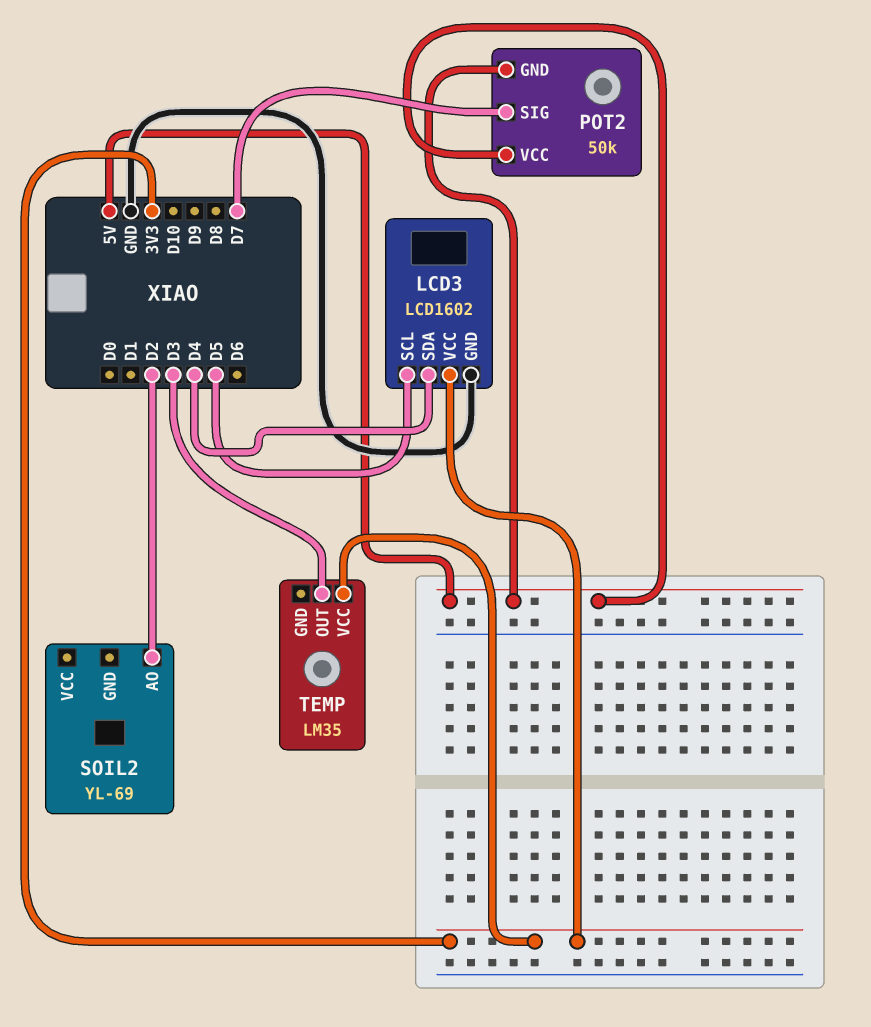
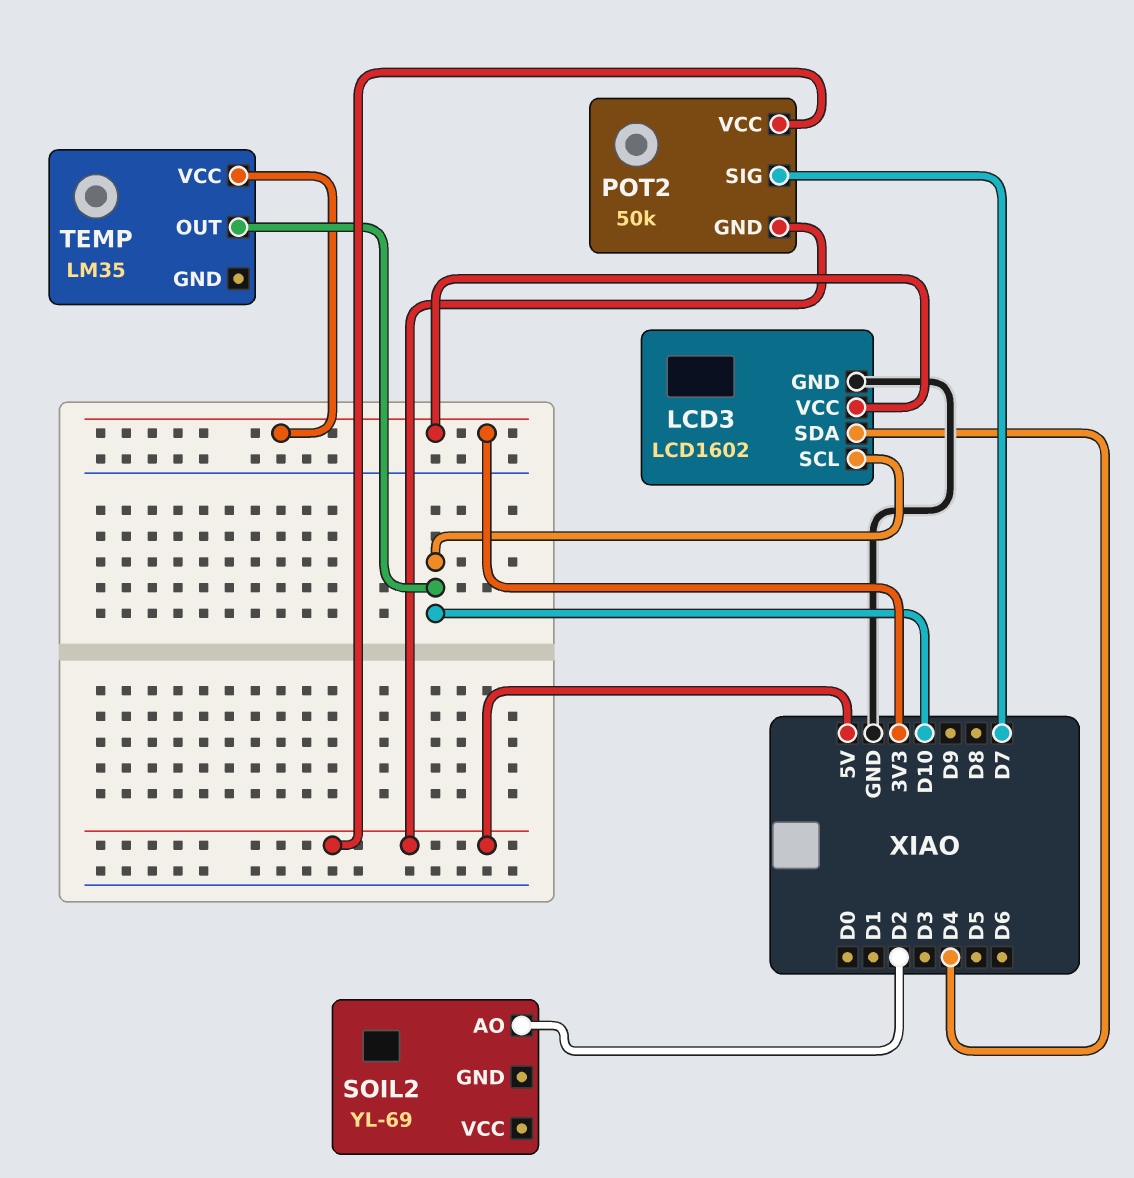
LCD3 pin SCL: D5 -> D10
TEMP pin OUT: D3 -> D10

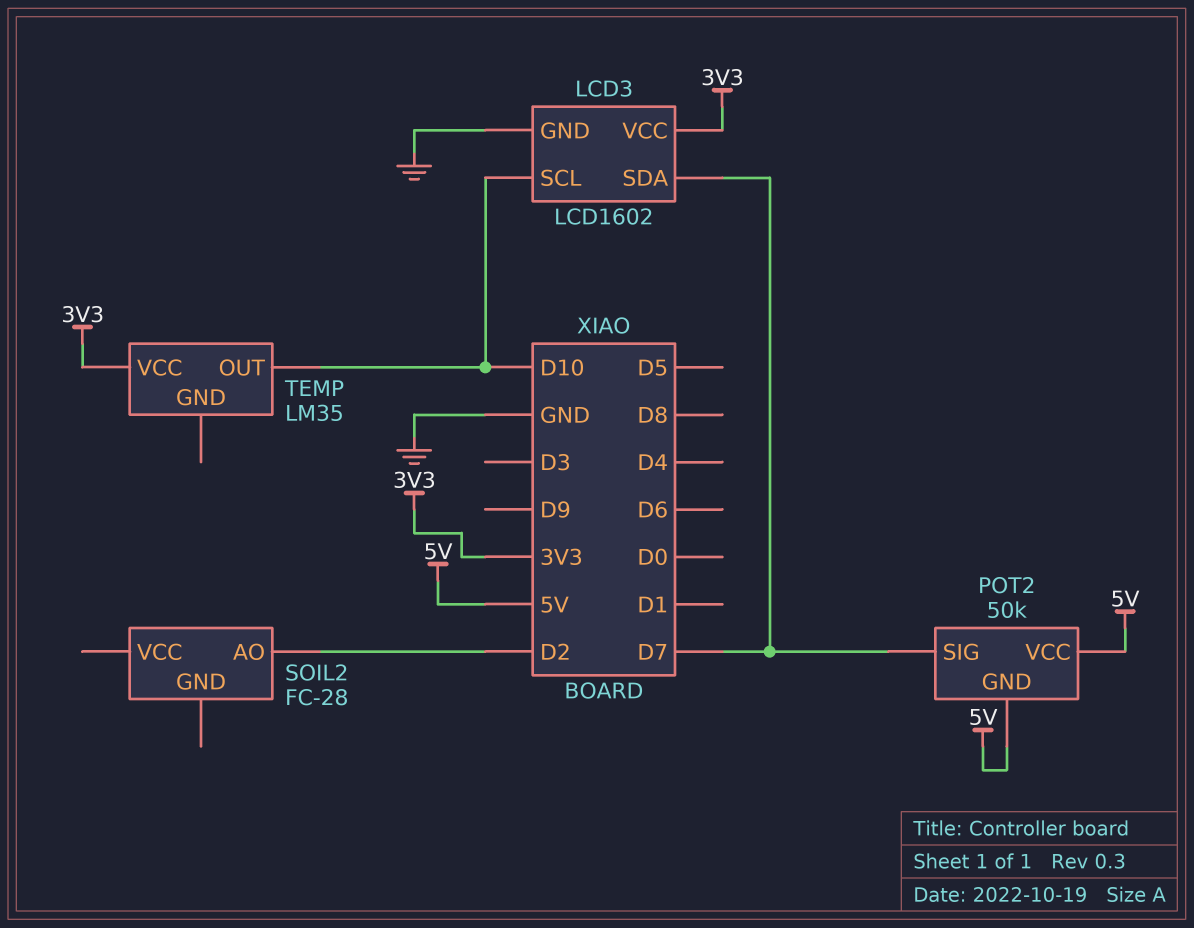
LCD3 pin SDA: D4 -> D7
SOIL2: YL-69 -> FC-28

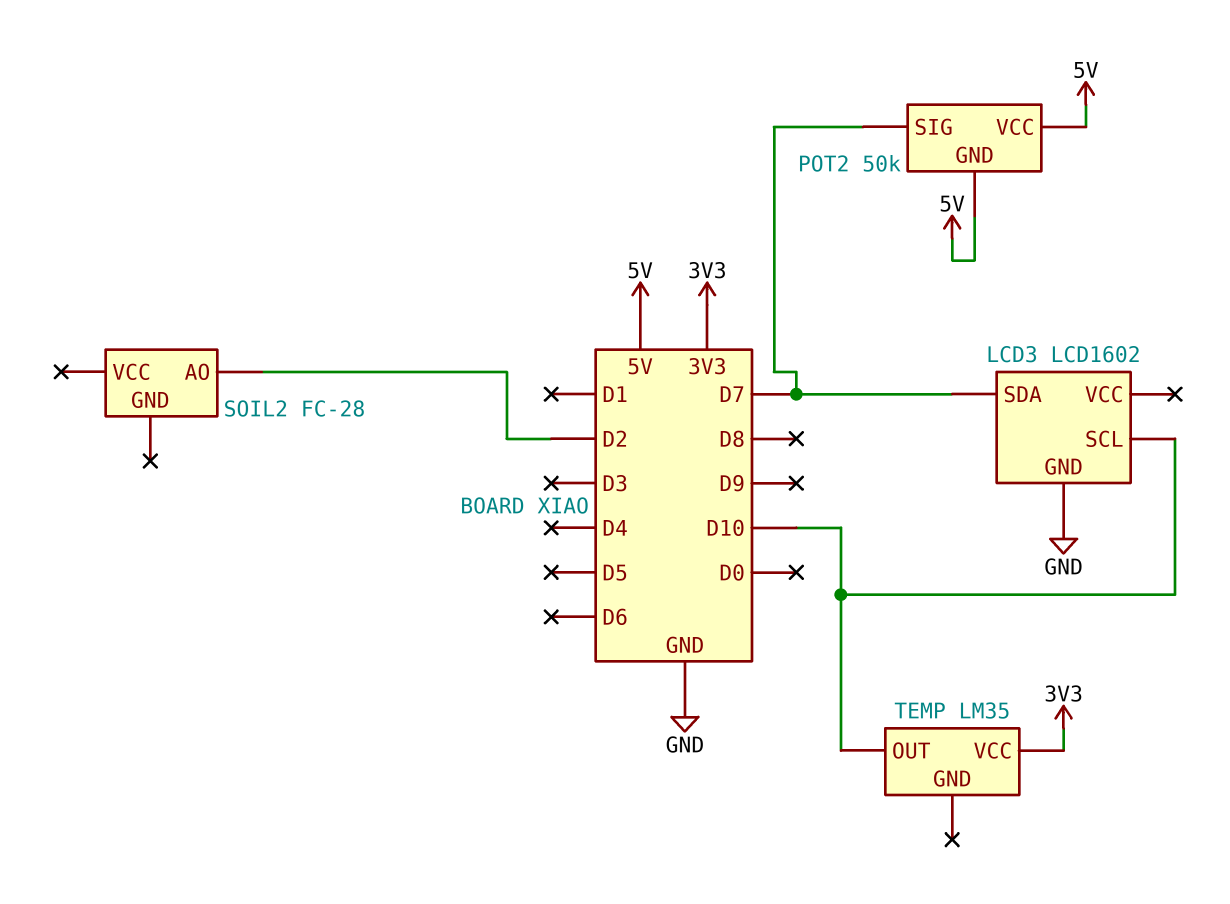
LCD3 pin VCC: 3V3 -> none

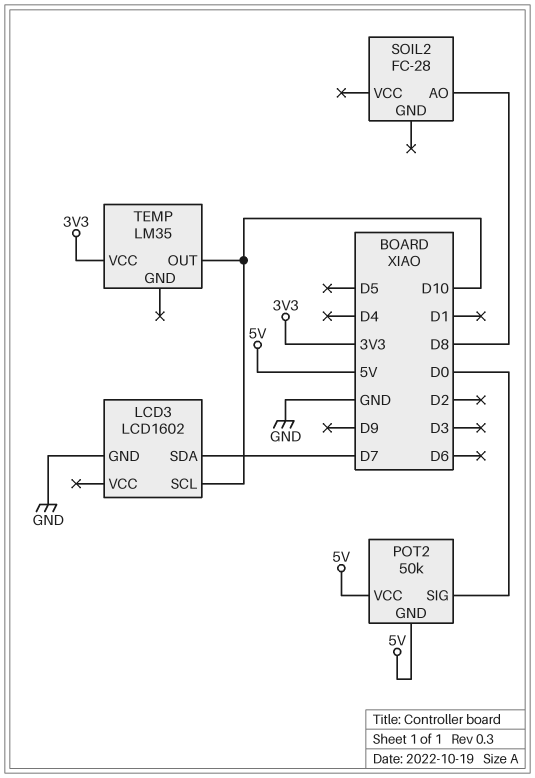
POT2 pin SIG: D7 -> D0
SOIL2 pin AO: D2 -> D8

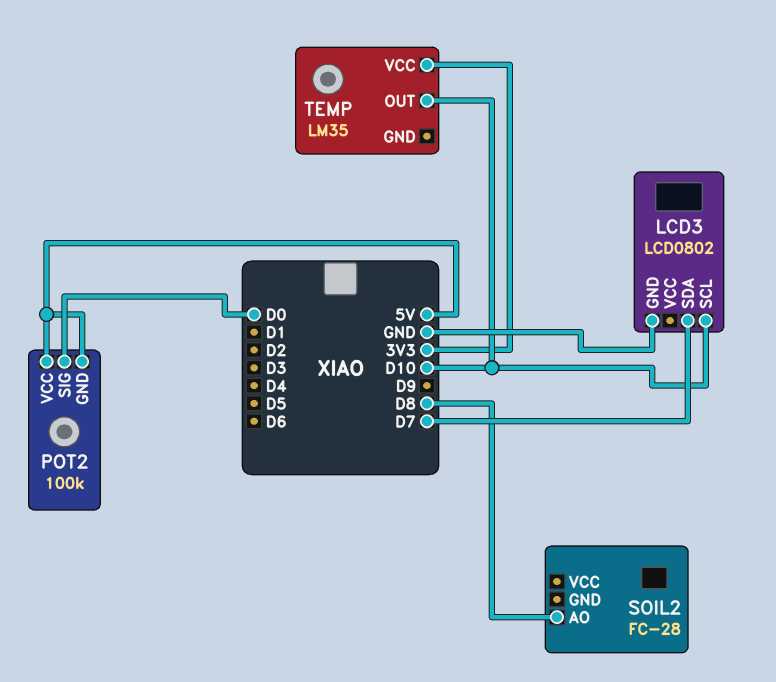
LCD3: LCD1602 -> LCD0802
POT2: 50k -> 100k

